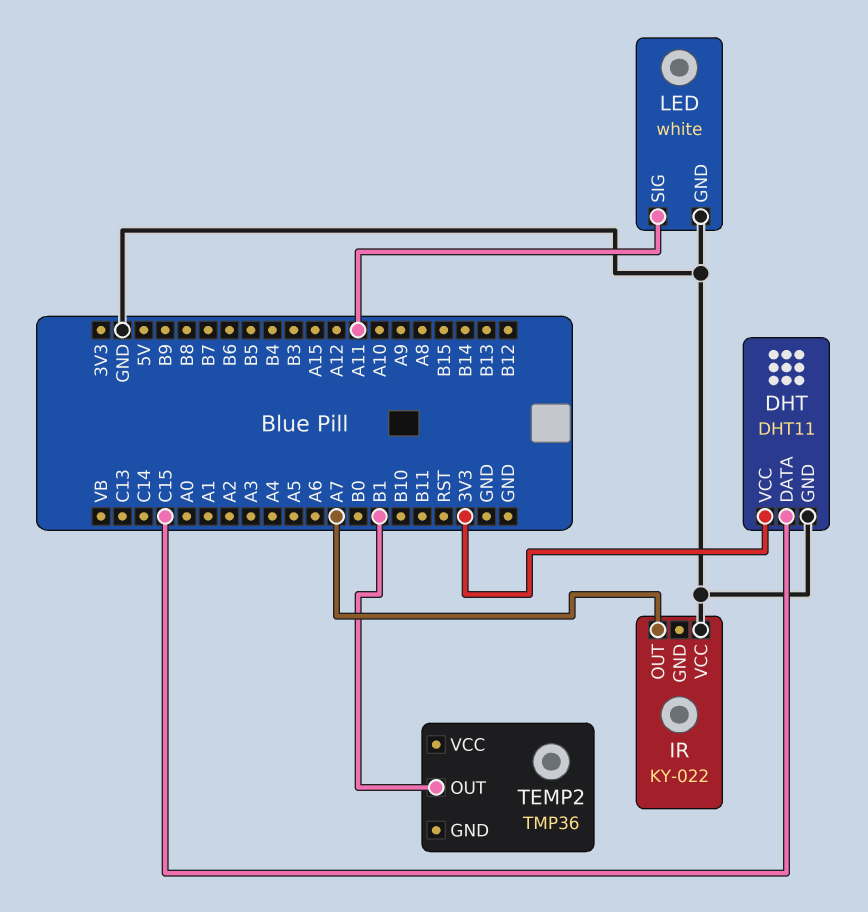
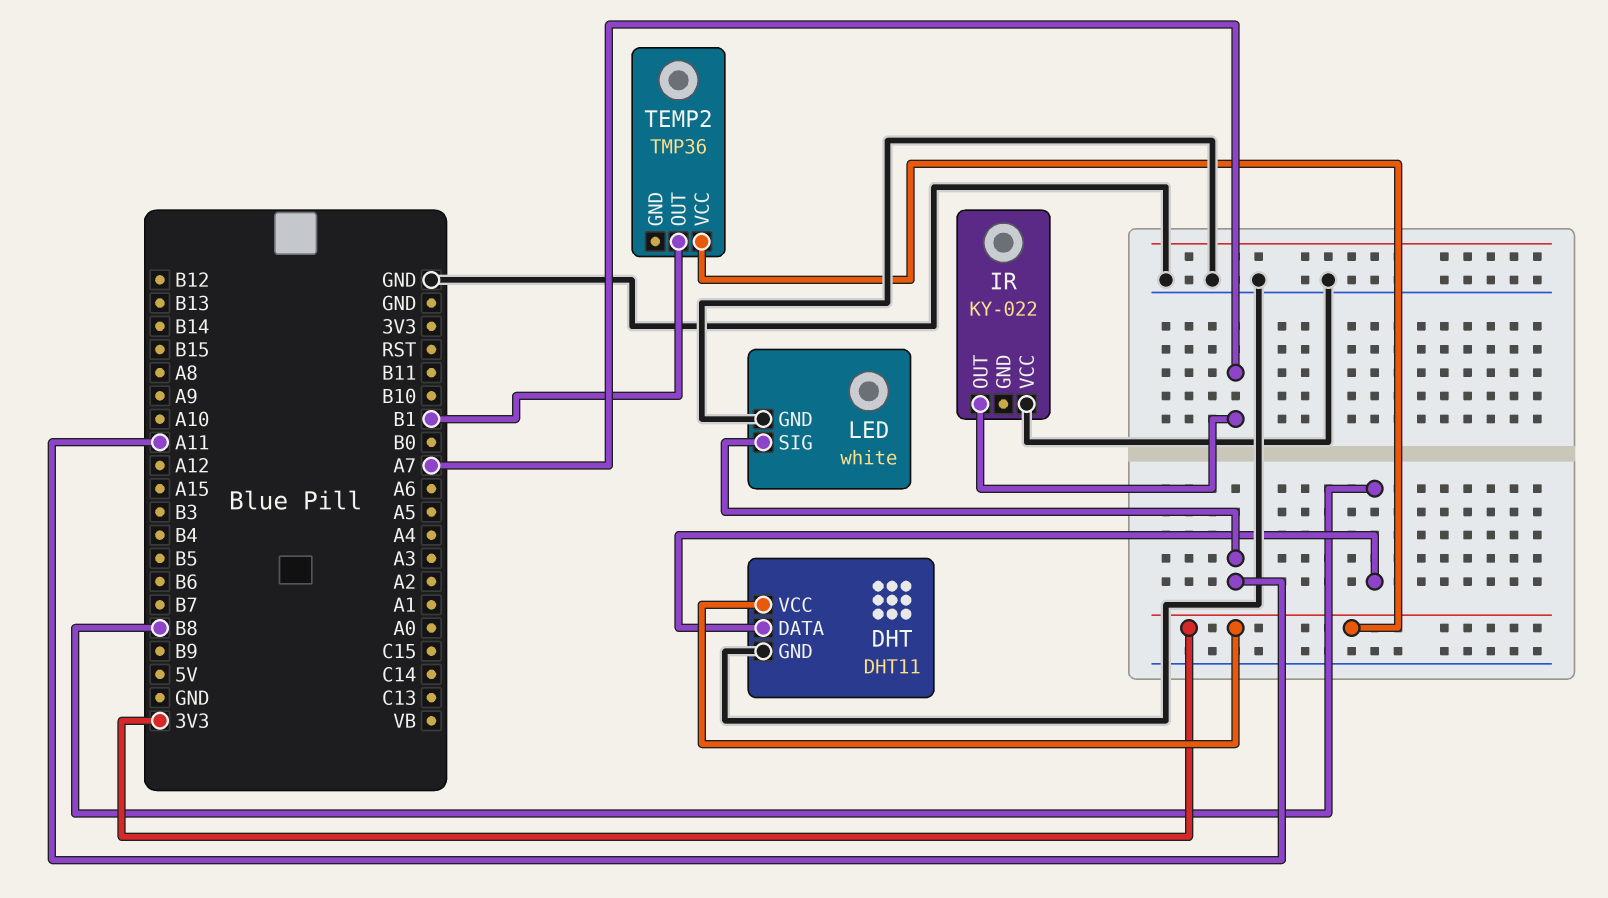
DHT pin DATA: C15 -> B8
TEMP2 pin VCC: none -> 3V3

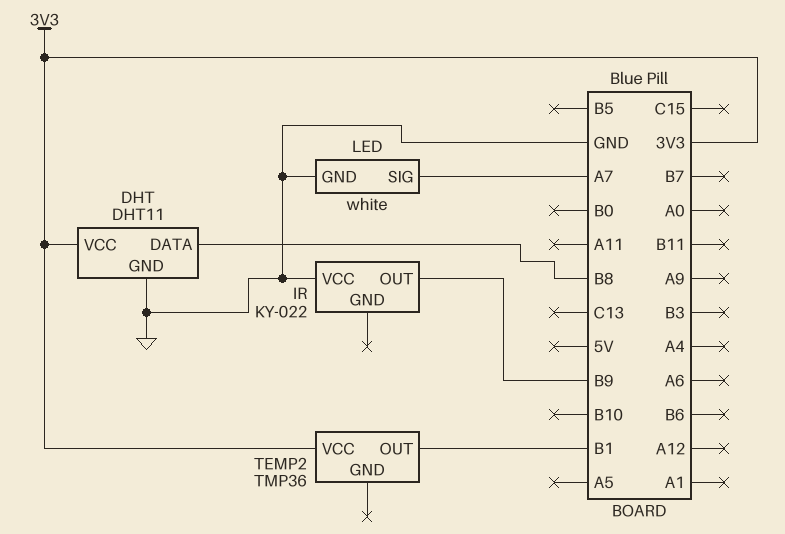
IR pin OUT: A7 -> B9
LED pin SIG: A11 -> A7

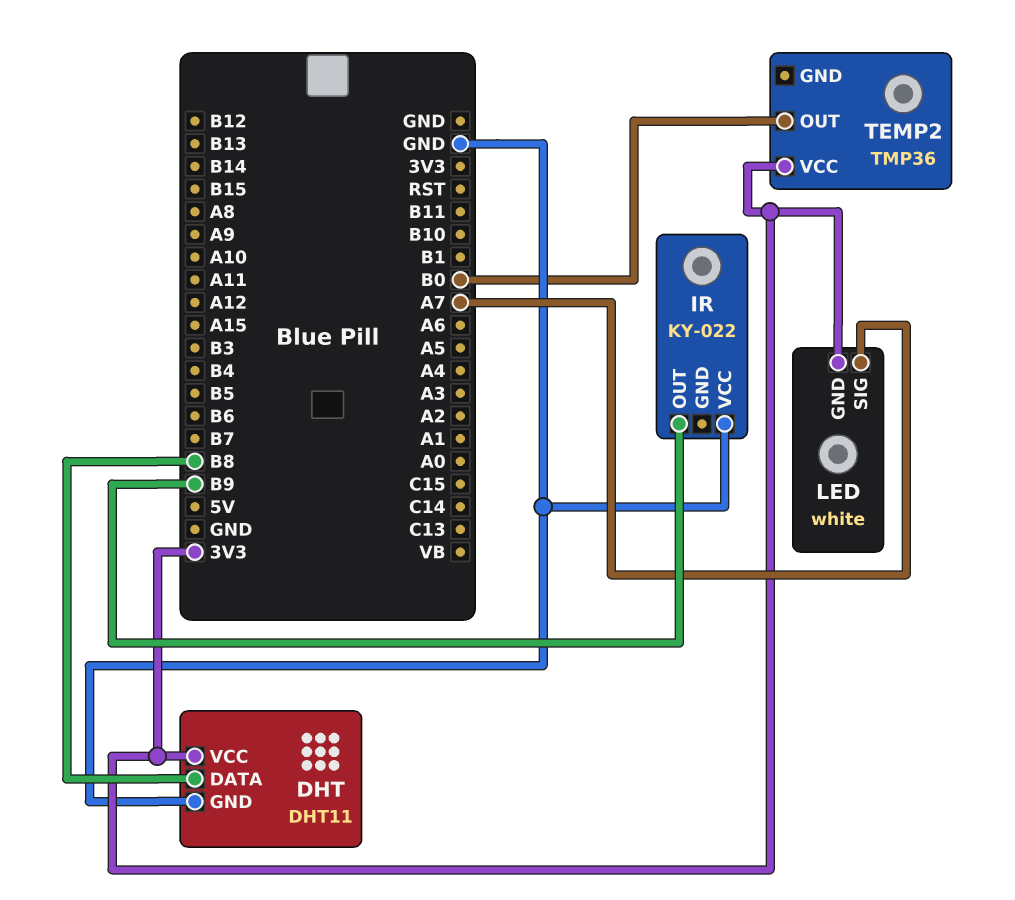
LED pin GND: GND -> 3V3
TEMP2 pin OUT: B1 -> B0

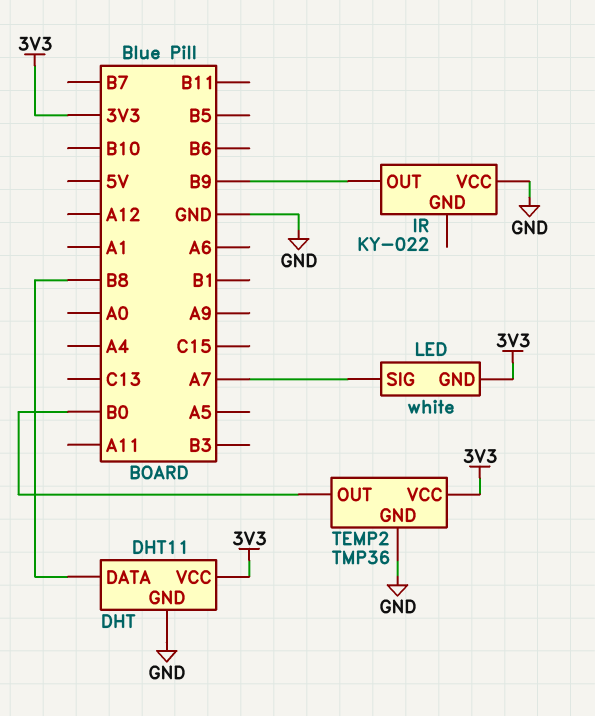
TEMP2 pin GND: none -> GND

